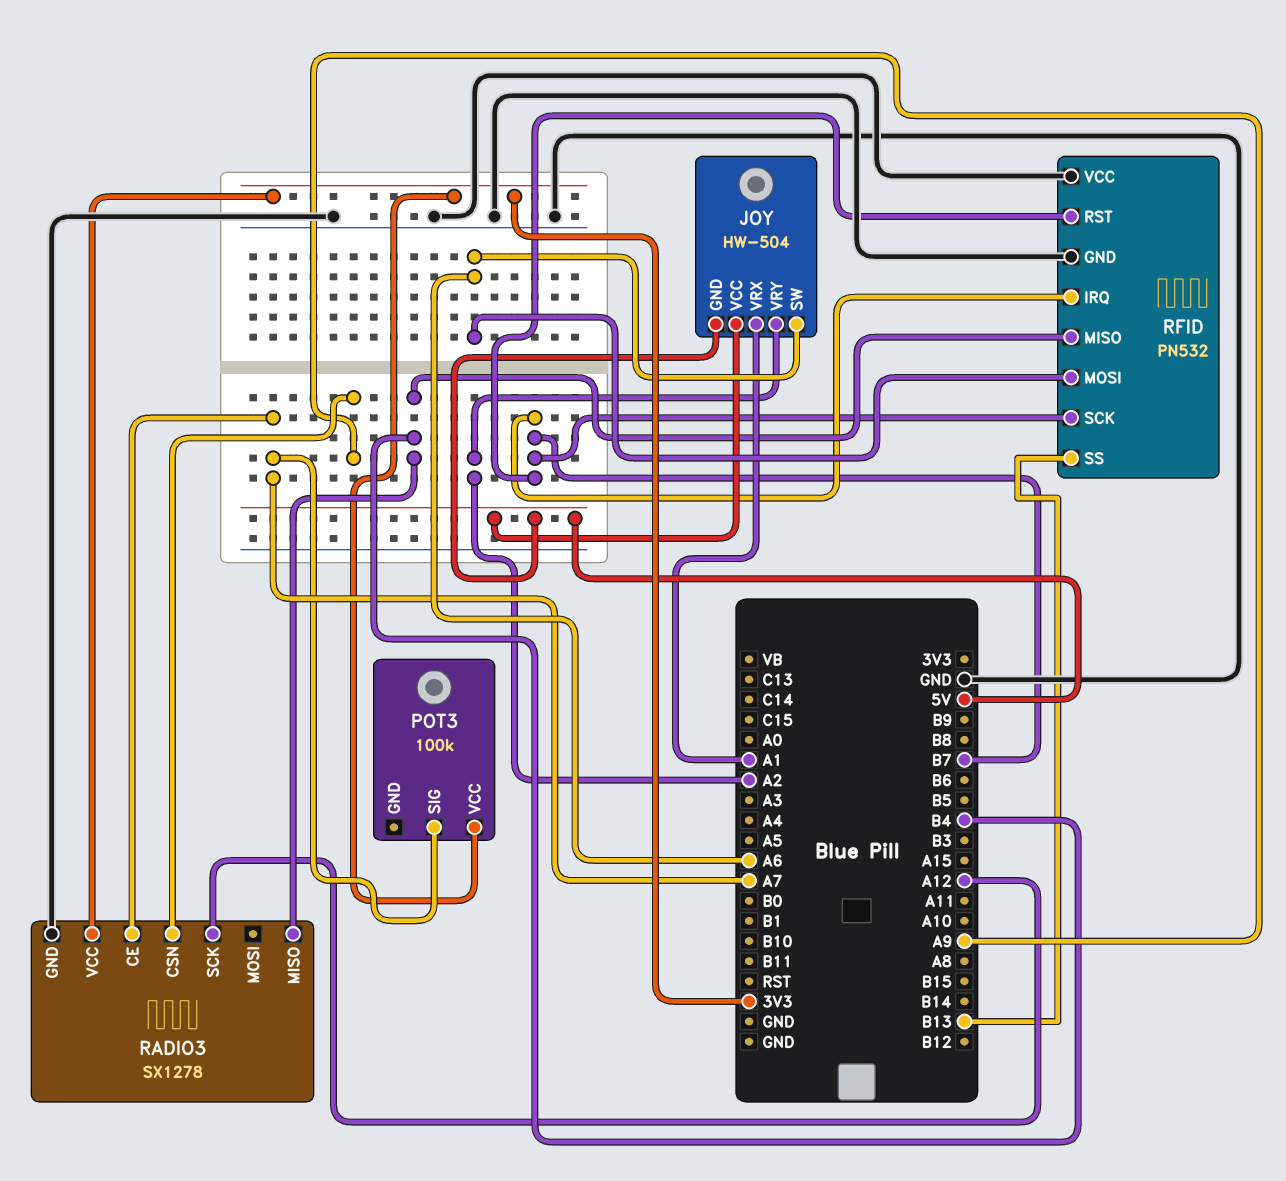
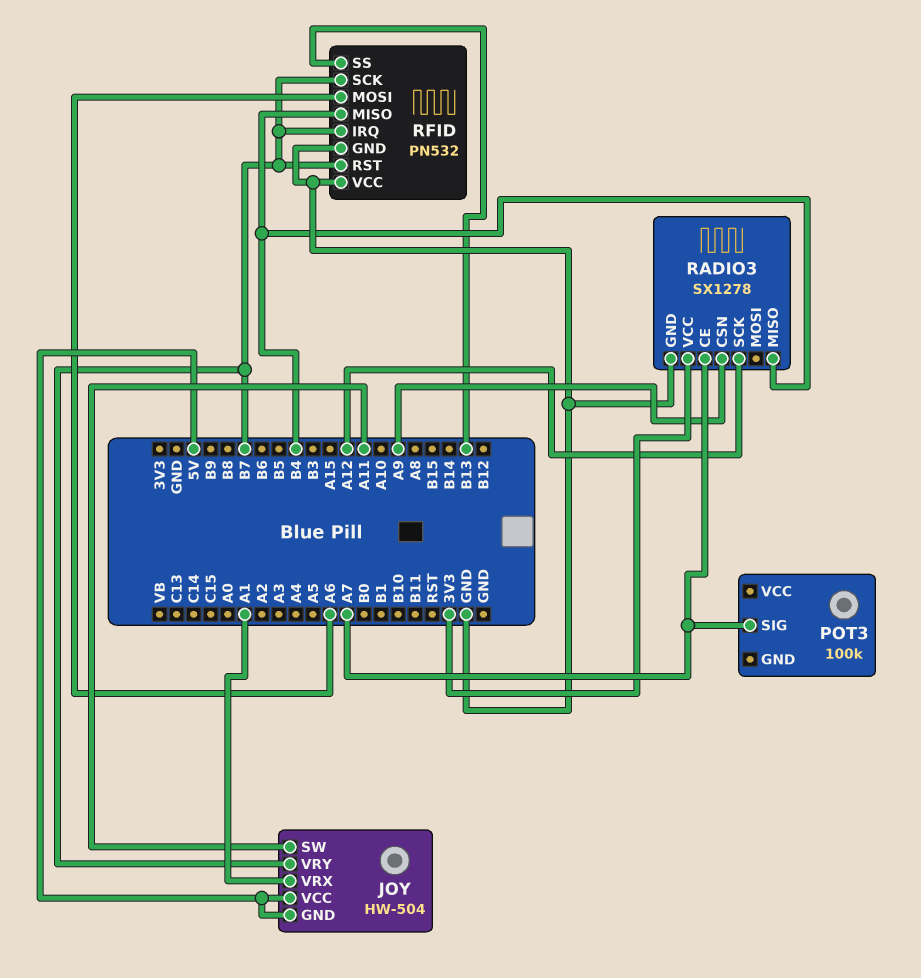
JOY pin SW: A6 -> A11
JOY pin VRY: A2 -> B7
POT3 pin VCC: 3V3 -> none

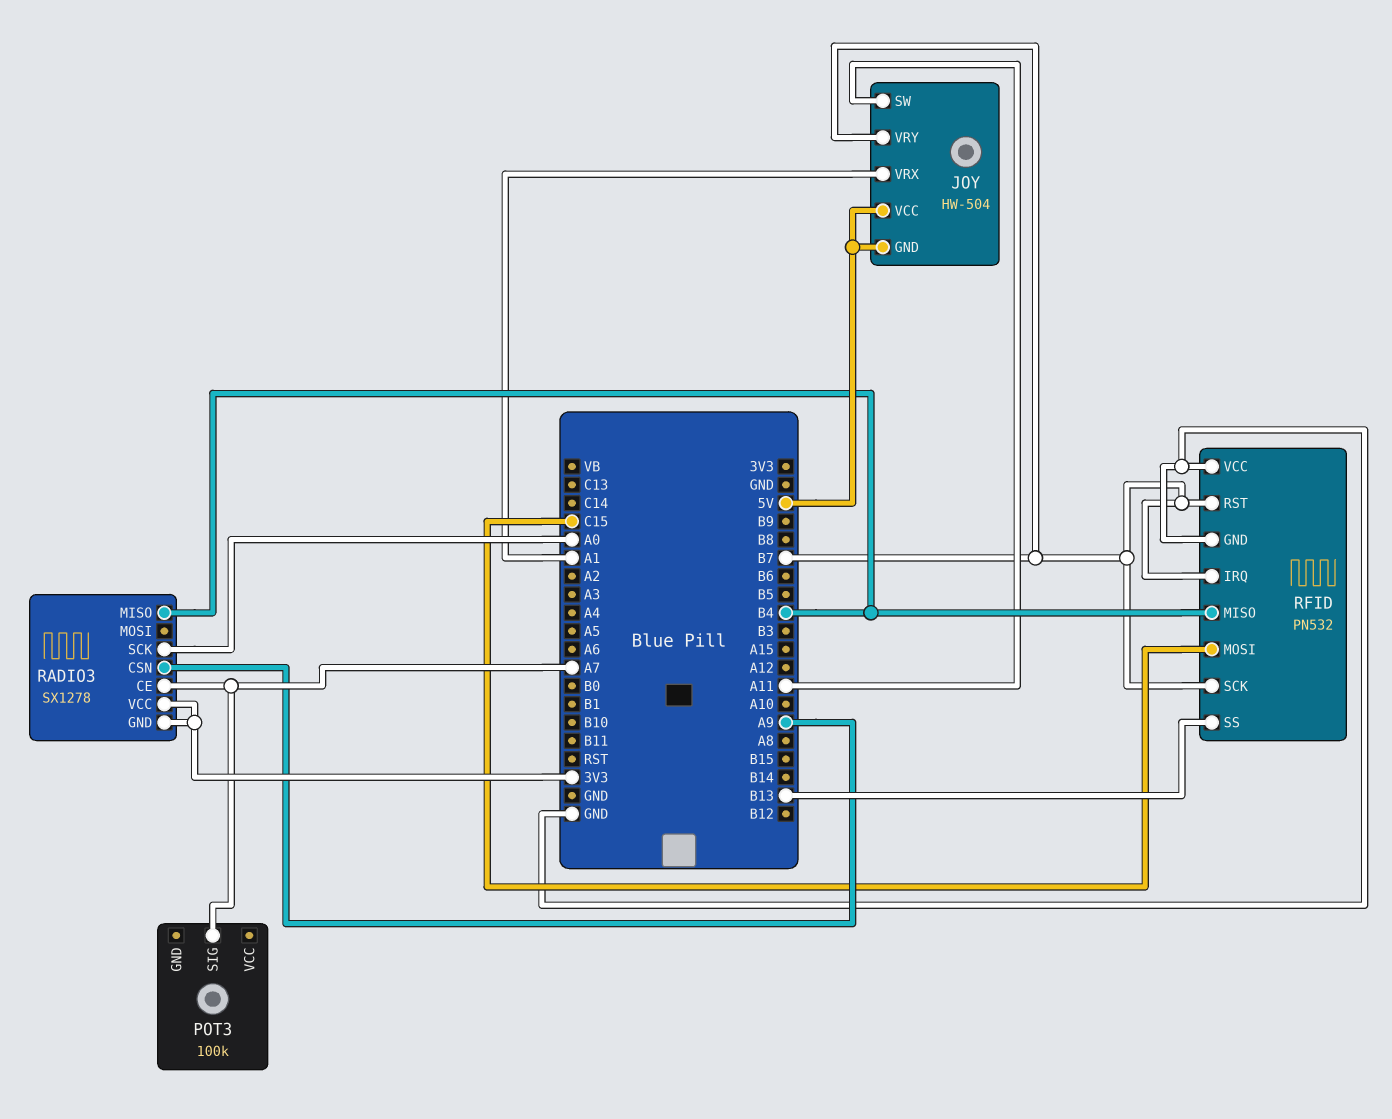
RADIO3 pin GND: GND -> 3V3
RADIO3 pin SCK: A12 -> A0
RFID pin MOSI: A6 -> C15

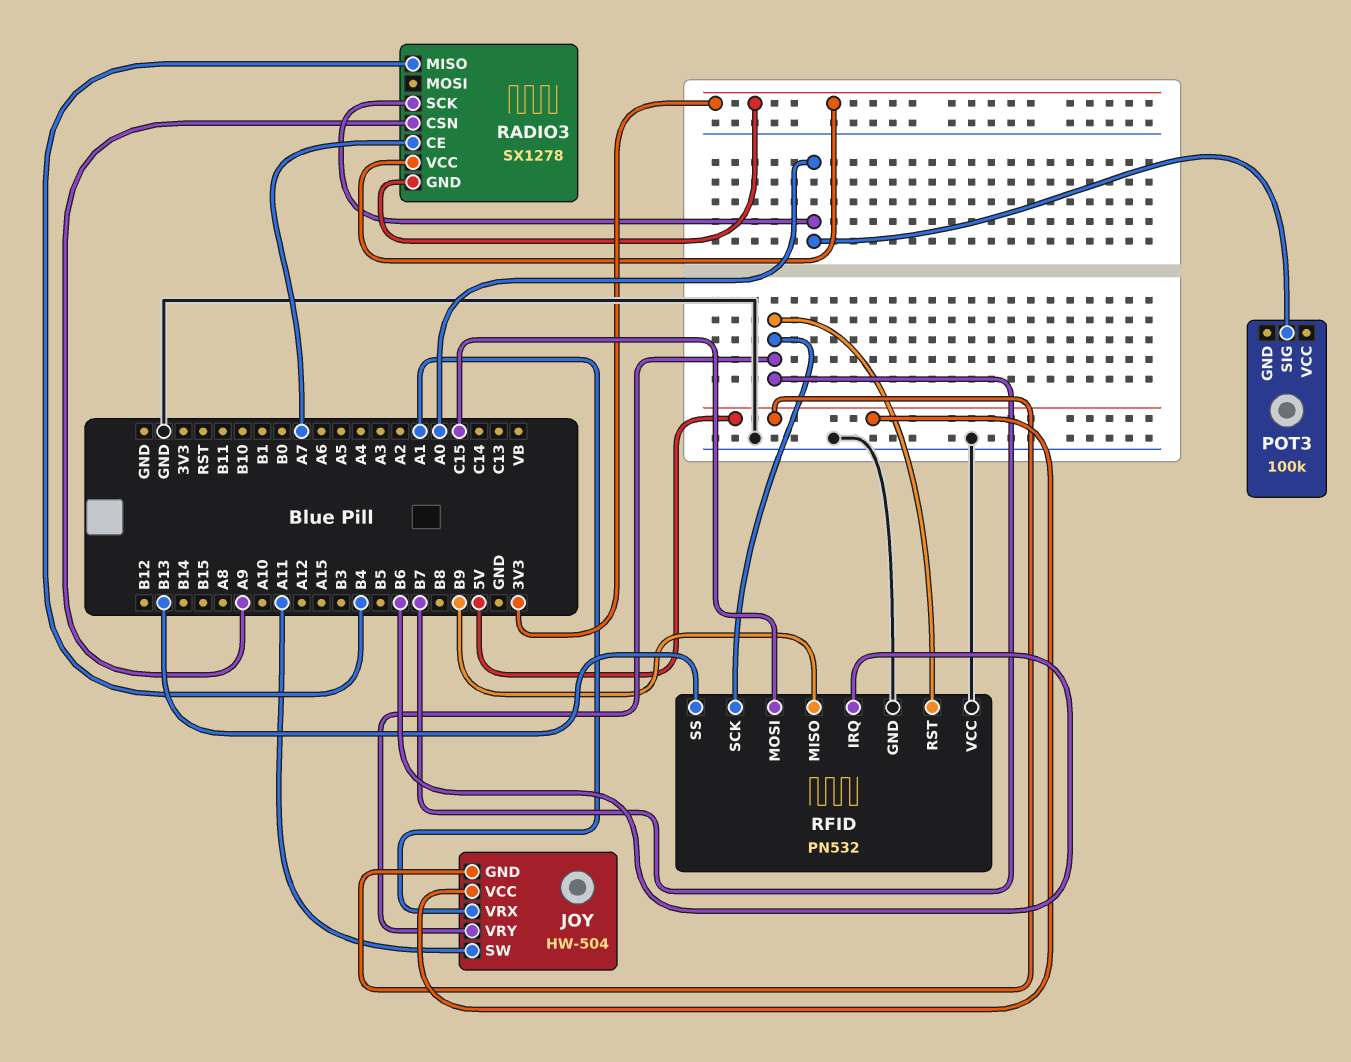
POT3 pin SIG: A7 -> A0
RFID pin IRQ: B7 -> B6
RFID pin MISO: B4 -> B9

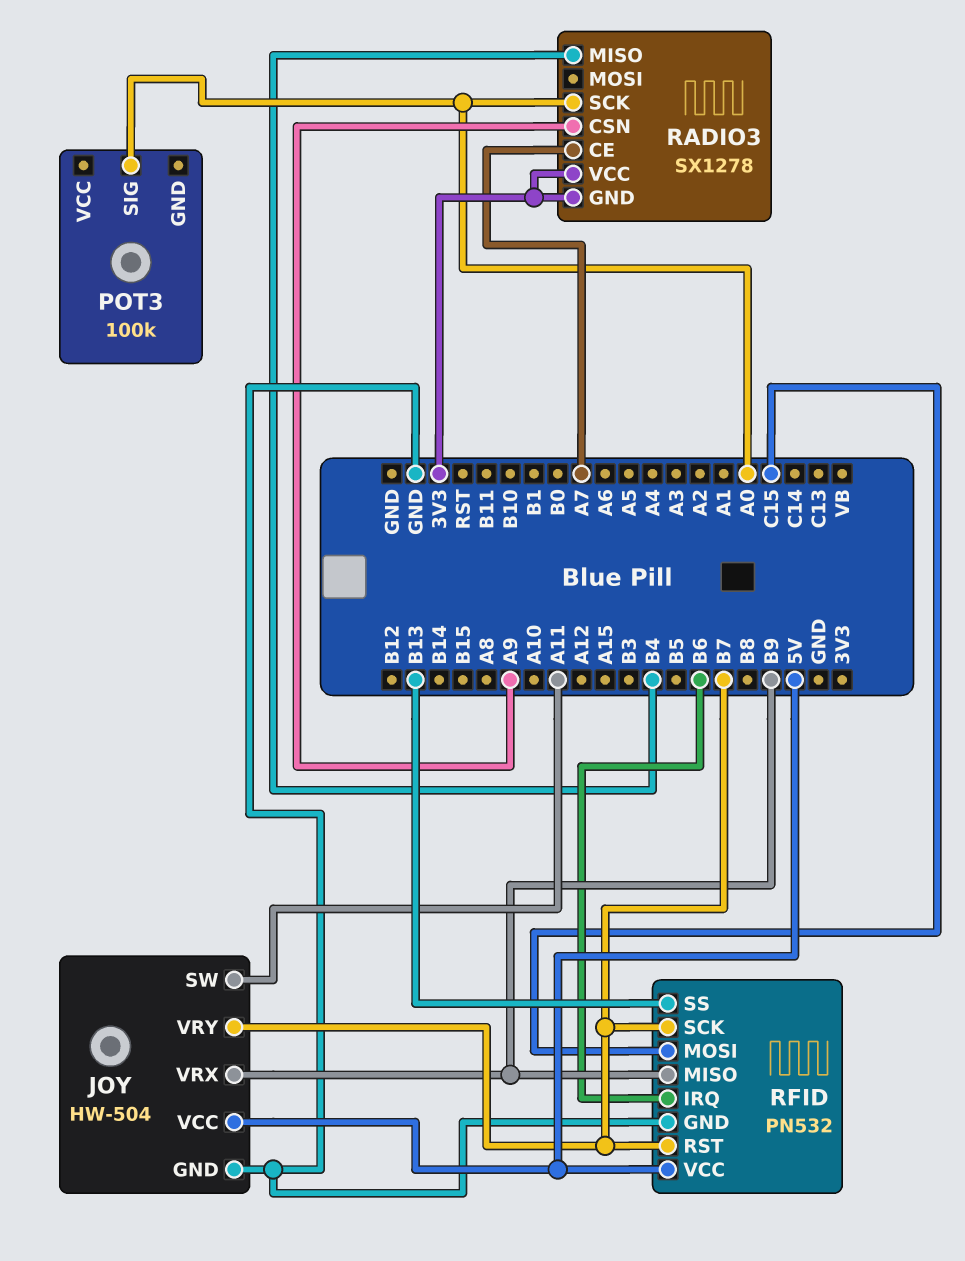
JOY pin GND: 5V -> GND
JOY pin VRX: A1 -> B9
RFID pin VCC: GND -> 5V

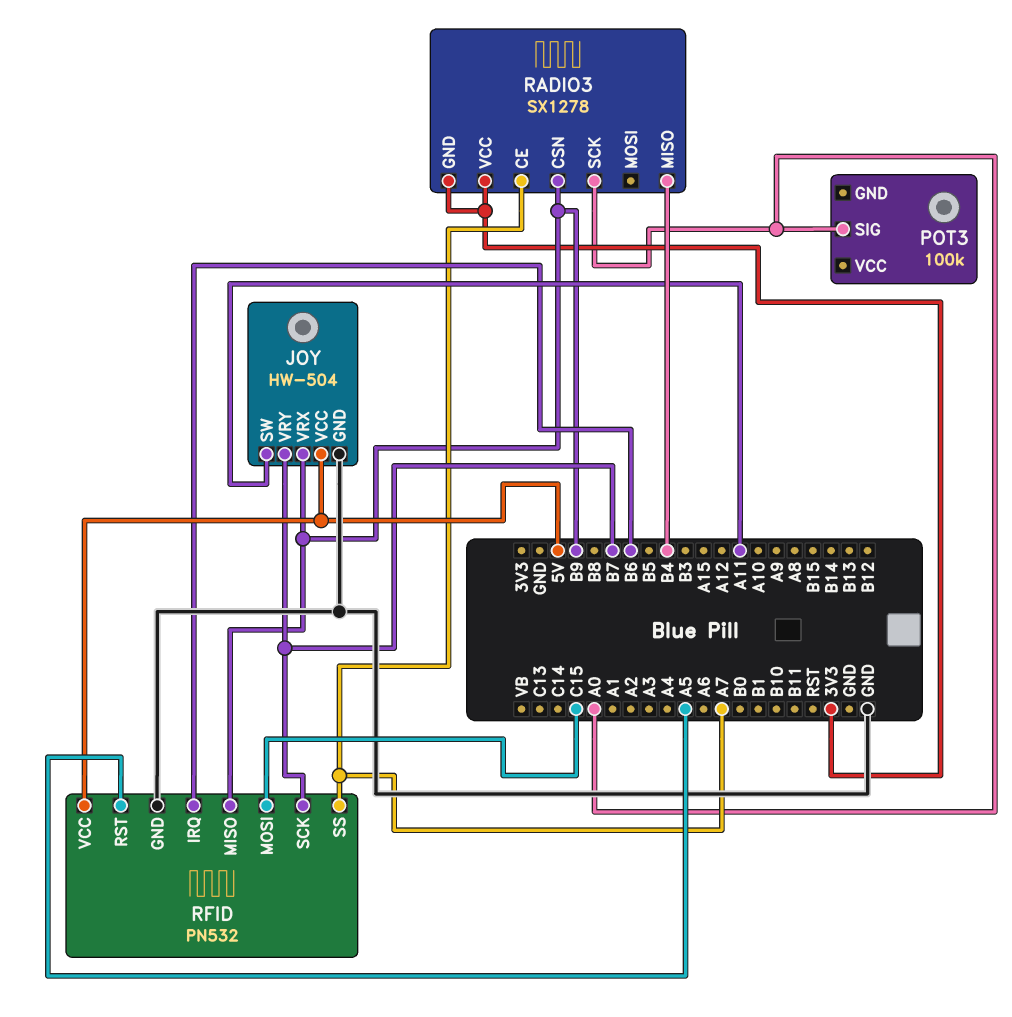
RADIO3 pin CSN: A9 -> B9
RFID pin RST: B7 -> A5
RFID pin SS: B13 -> A7

